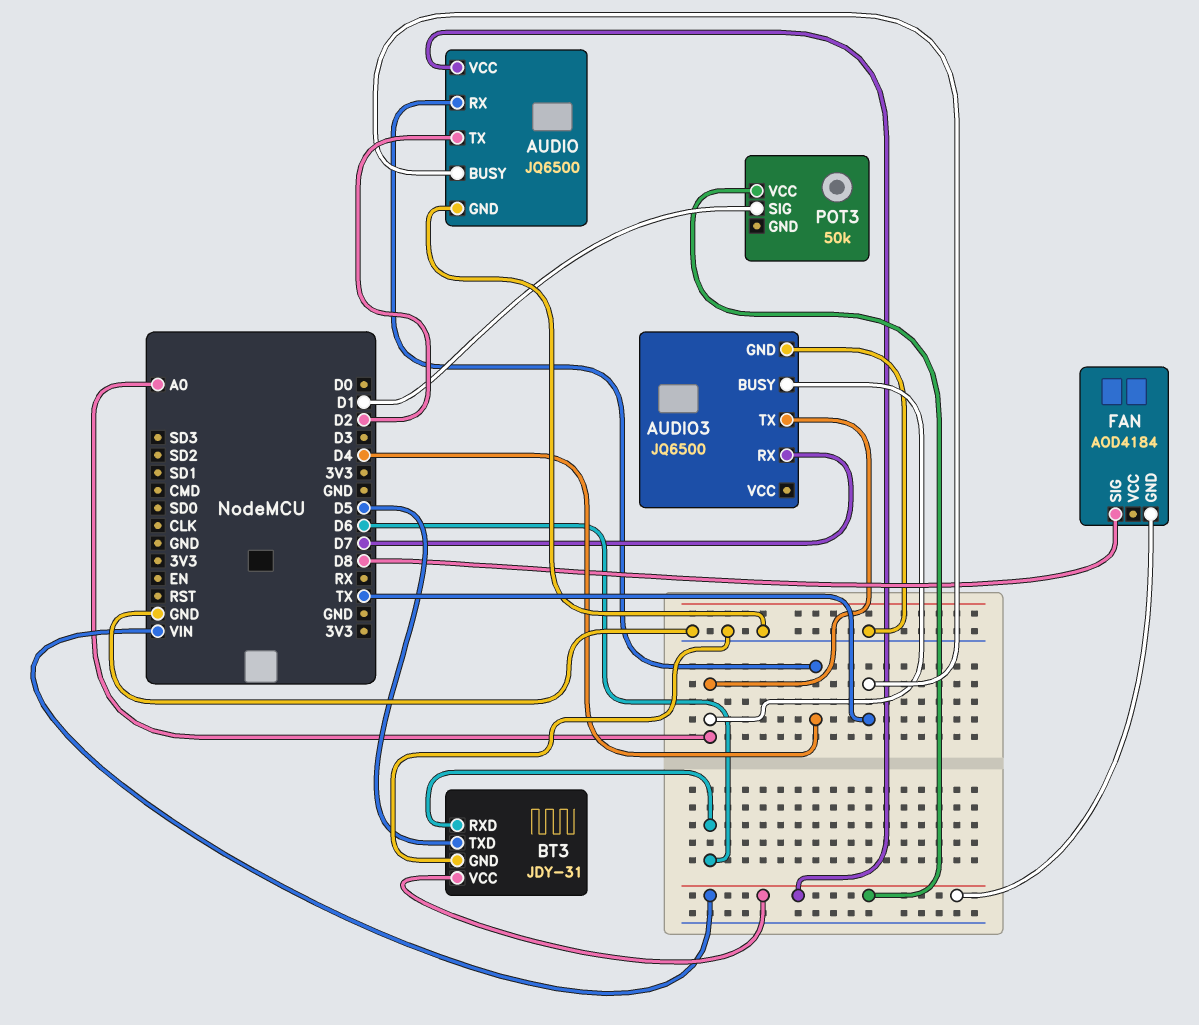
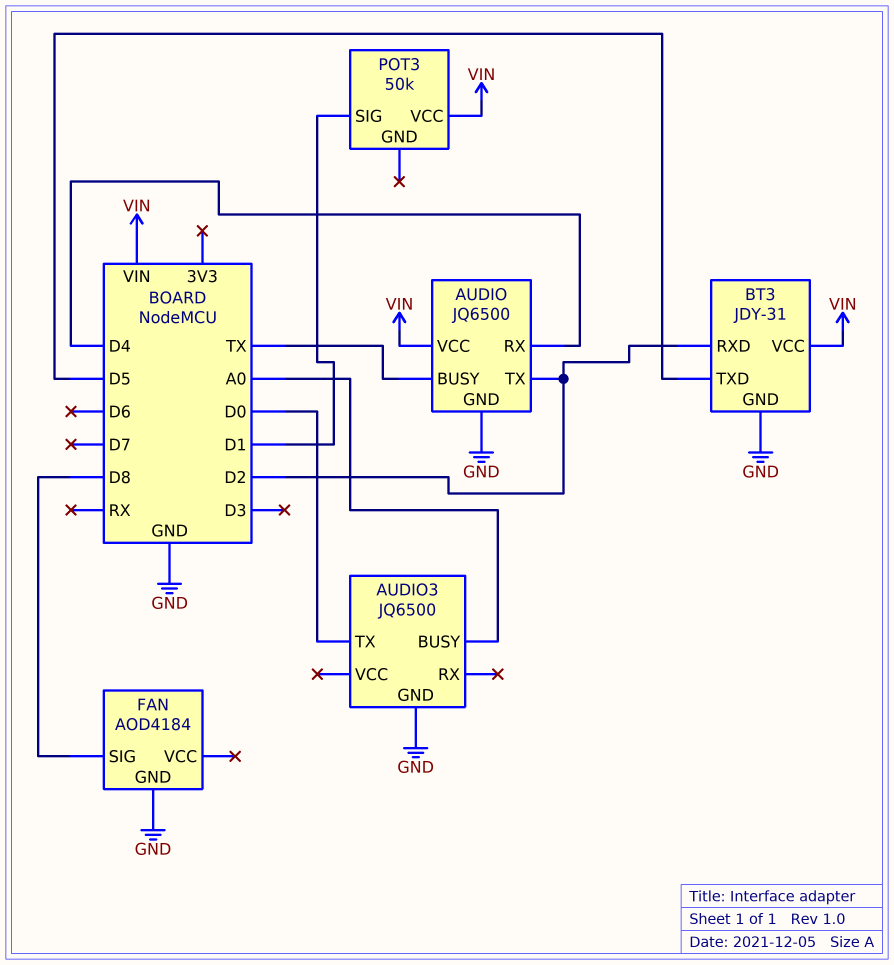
AUDIO3 pin RX: D7 -> none
AUDIO3 pin TX: A0 -> D0
BT3 pin RXD: D6 -> D2
FAN pin GND: VIN -> GND

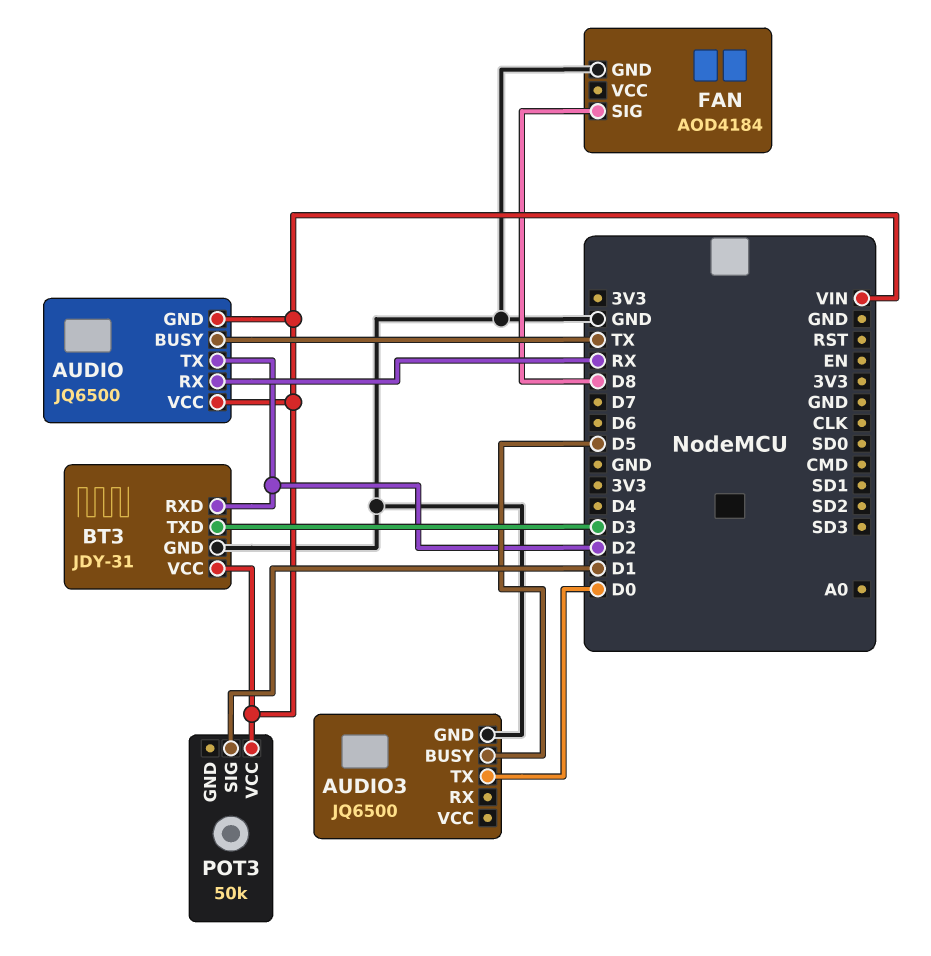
AUDIO pin GND: GND -> VIN
AUDIO pin RX: D4 -> RX
AUDIO3 pin BUSY: A0 -> D5
BT3 pin TXD: D5 -> D3

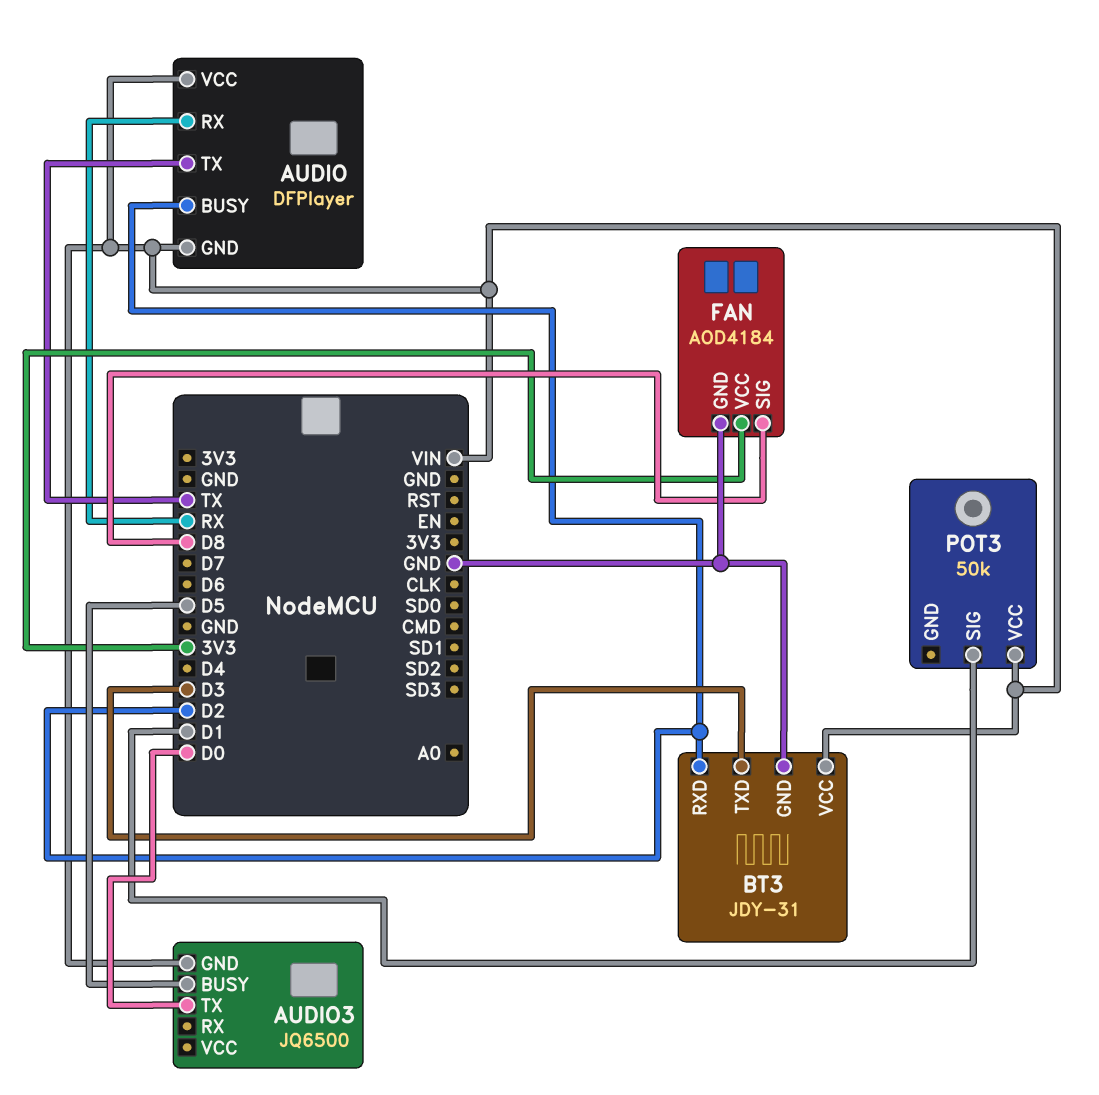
AUDIO: JQ6500 -> DFPlayer
AUDIO pin BUSY: TX -> D2
AUDIO pin TX: D2 -> TX
AUDIO3 pin GND: GND -> VIN
FAN pin VCC: none -> 3V3

